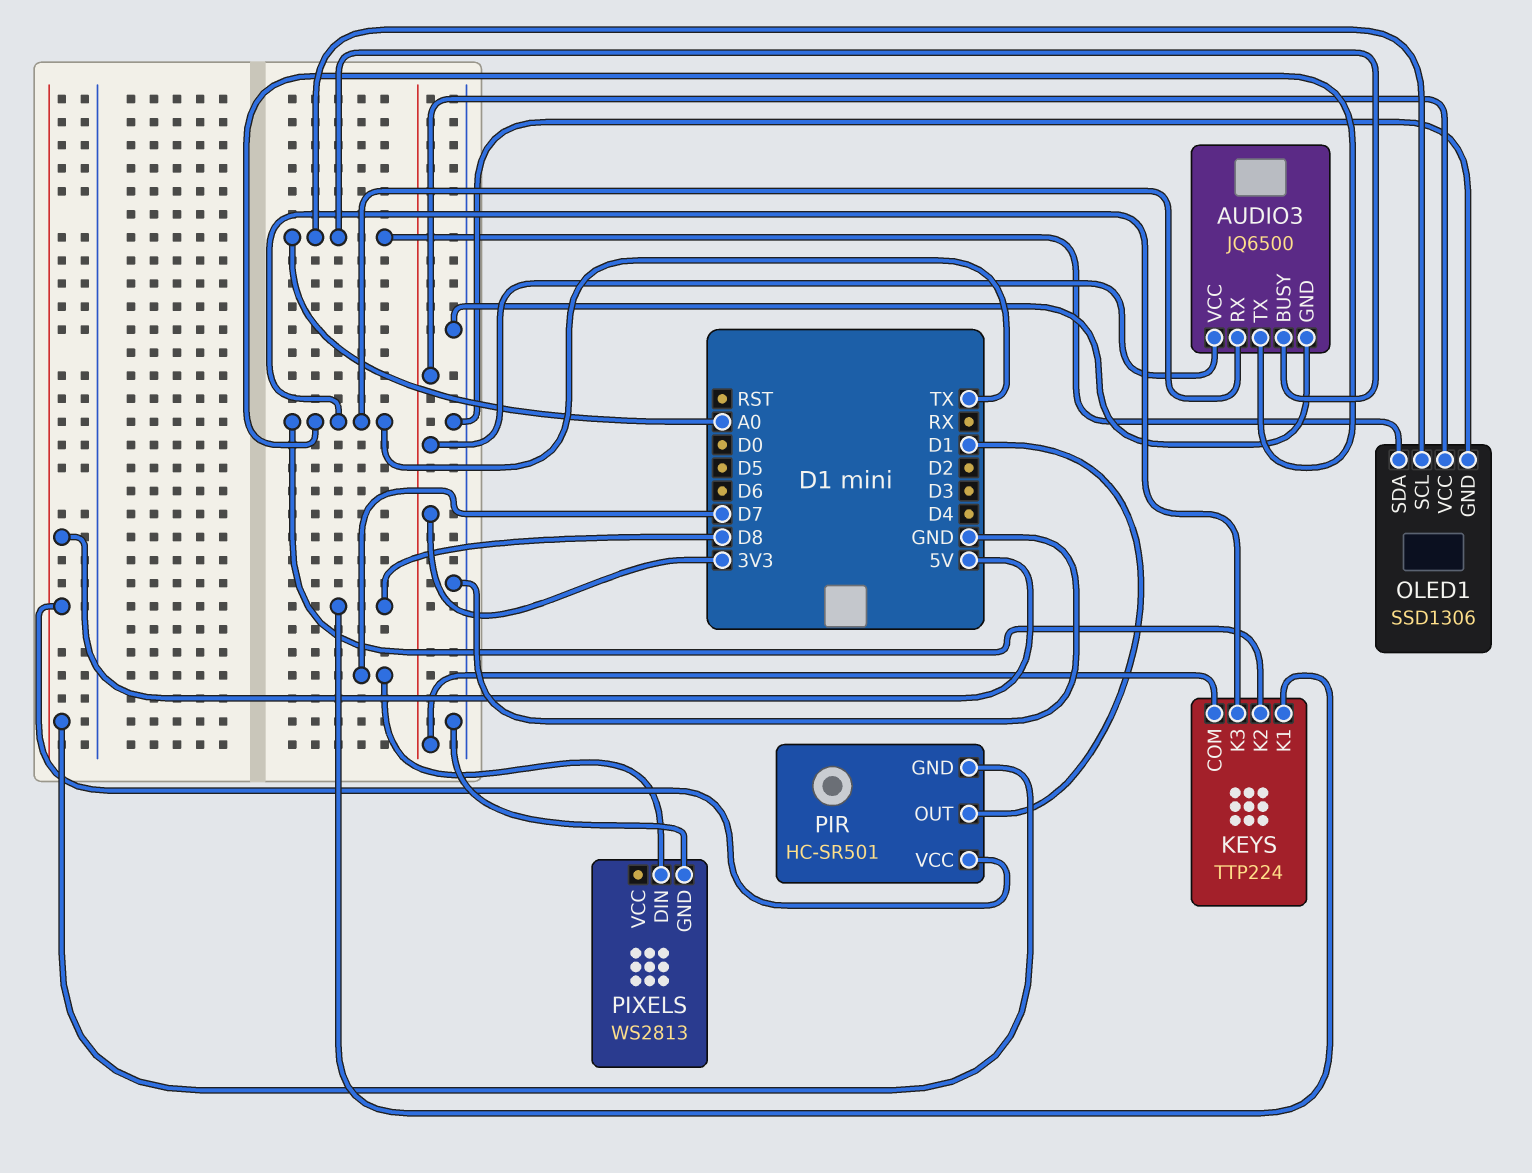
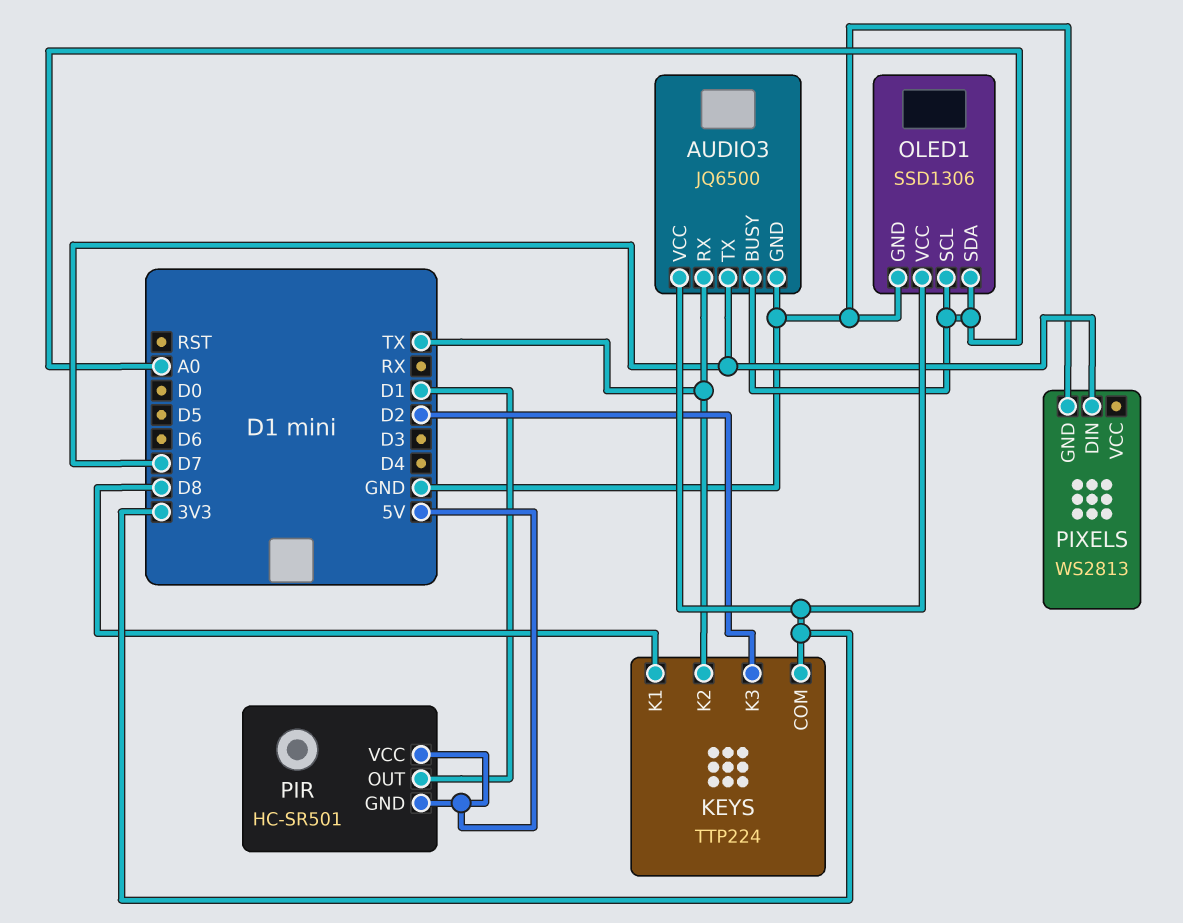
AUDIO3 pin TX: TX -> D7
KEYS pin K3: TX -> D2

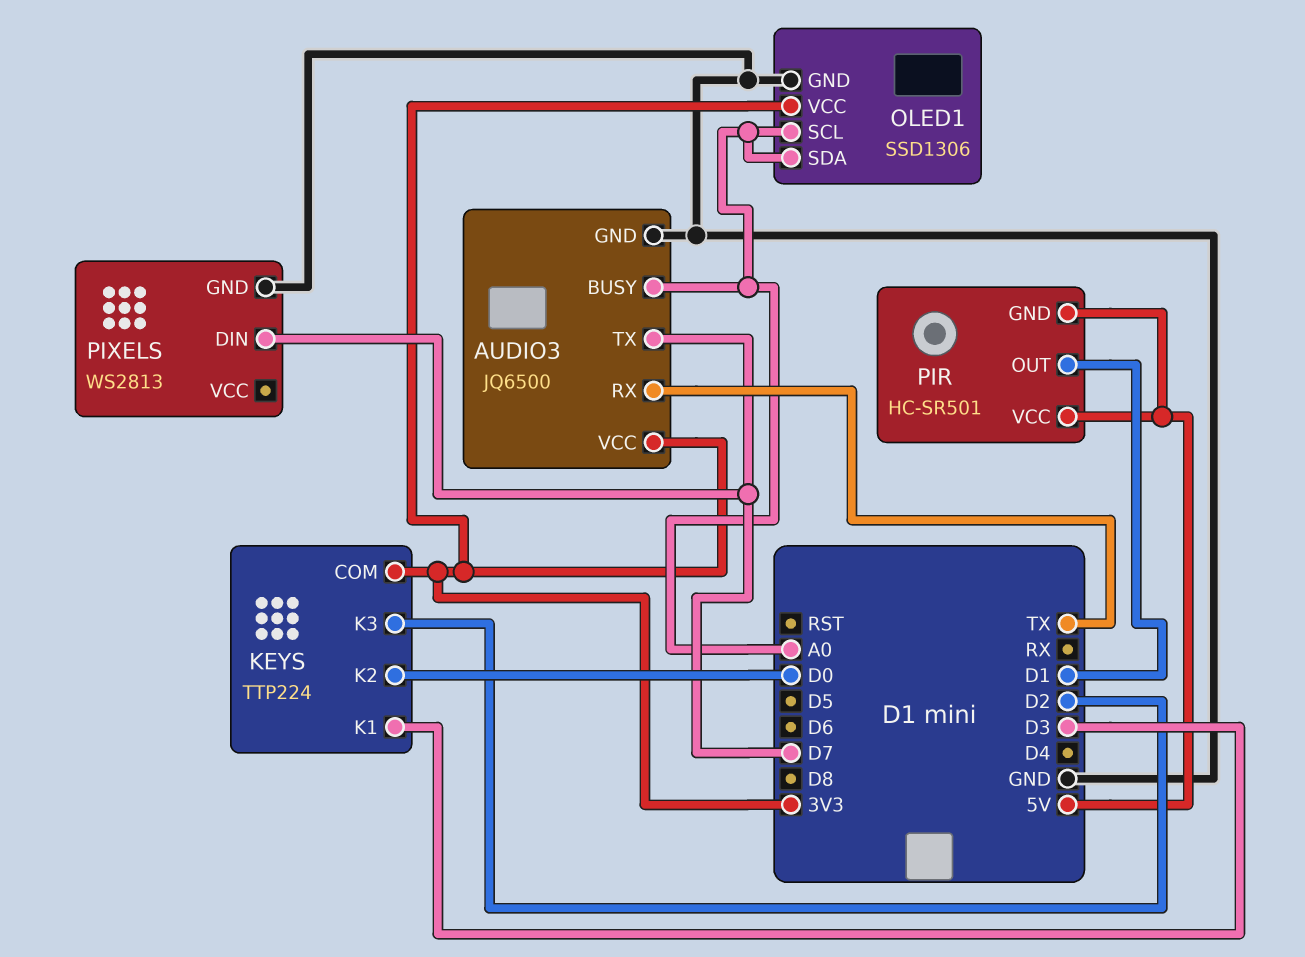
KEYS pin K1: D8 -> D3
KEYS pin K2: TX -> D0

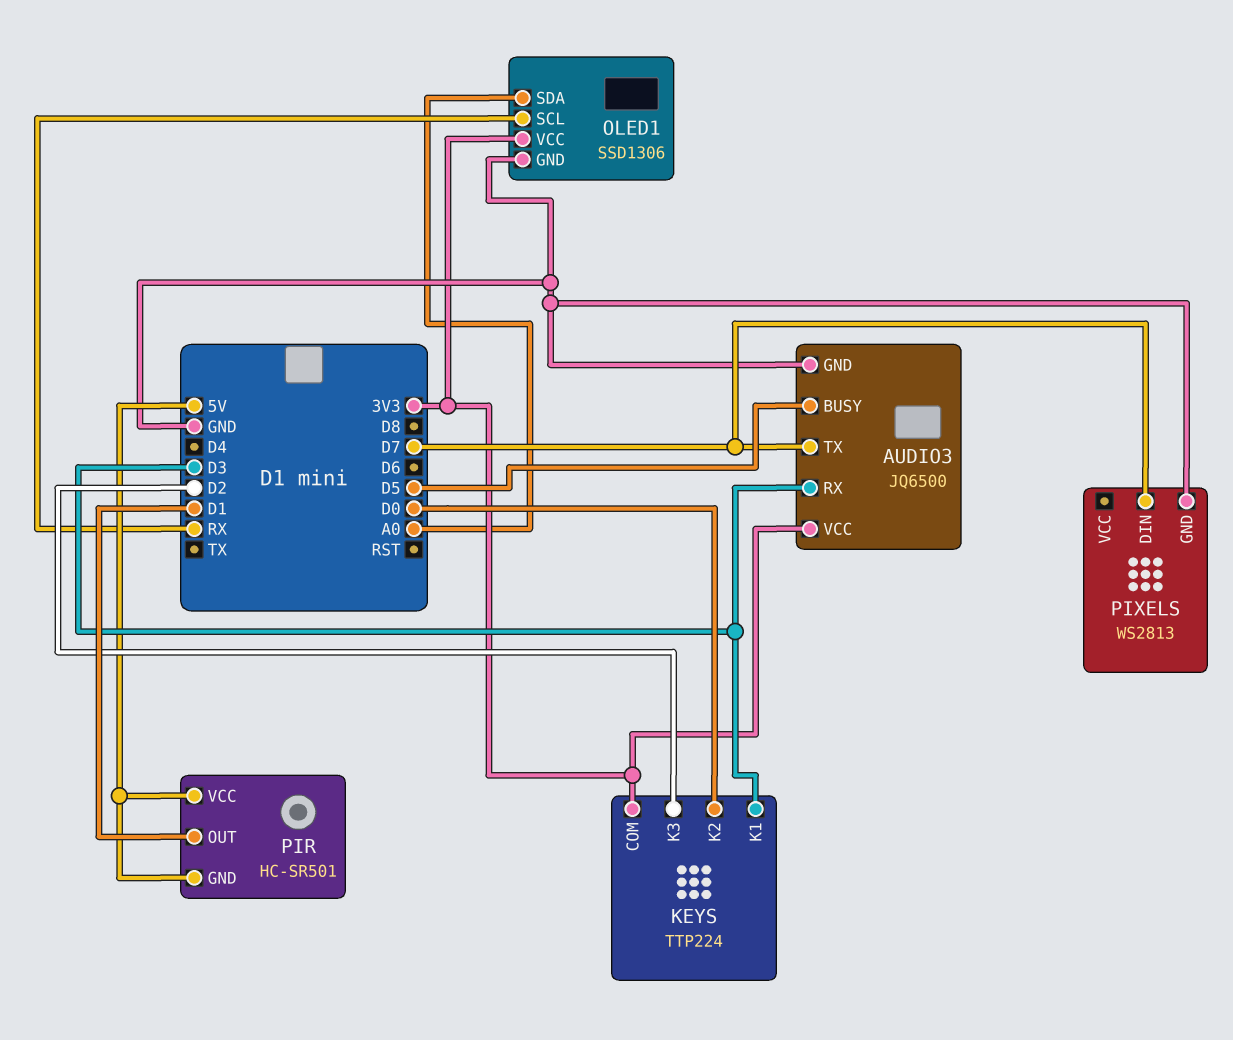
AUDIO3 pin BUSY: A0 -> D5
AUDIO3 pin RX: TX -> D3
OLED1 pin SCL: A0 -> RX

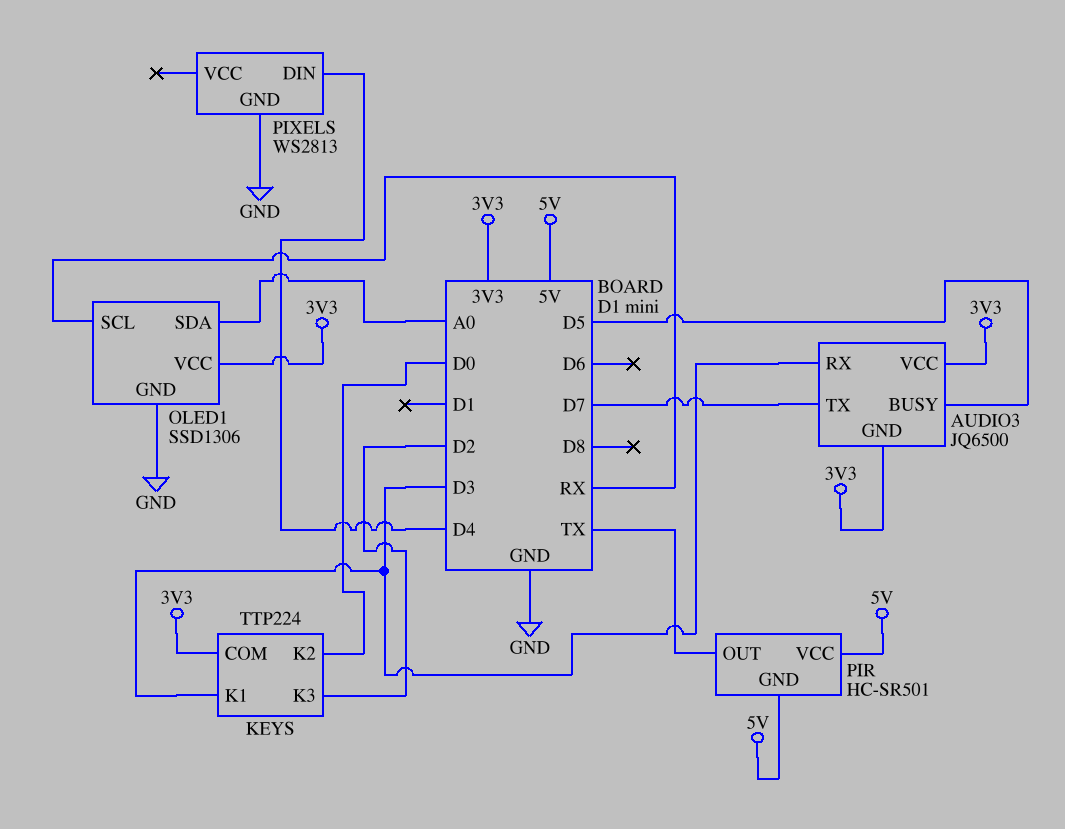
AUDIO3 pin GND: GND -> 3V3
PIR pin OUT: D1 -> TX
PIXELS pin DIN: D7 -> D4

